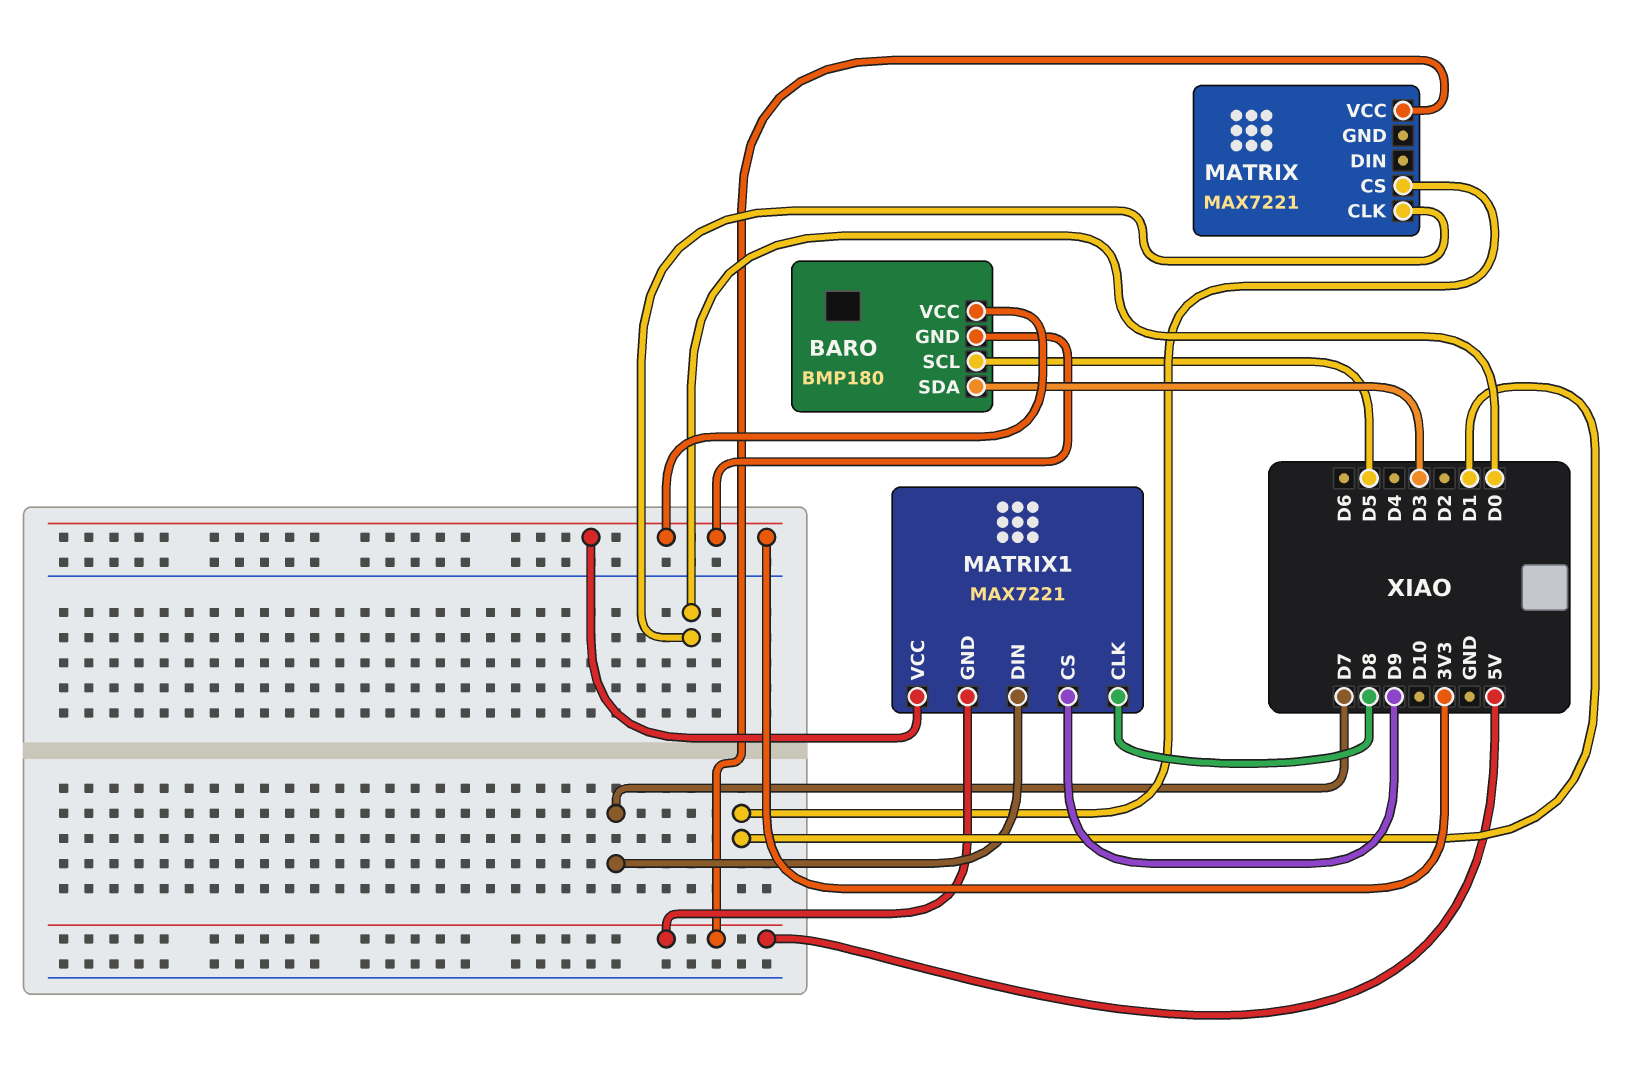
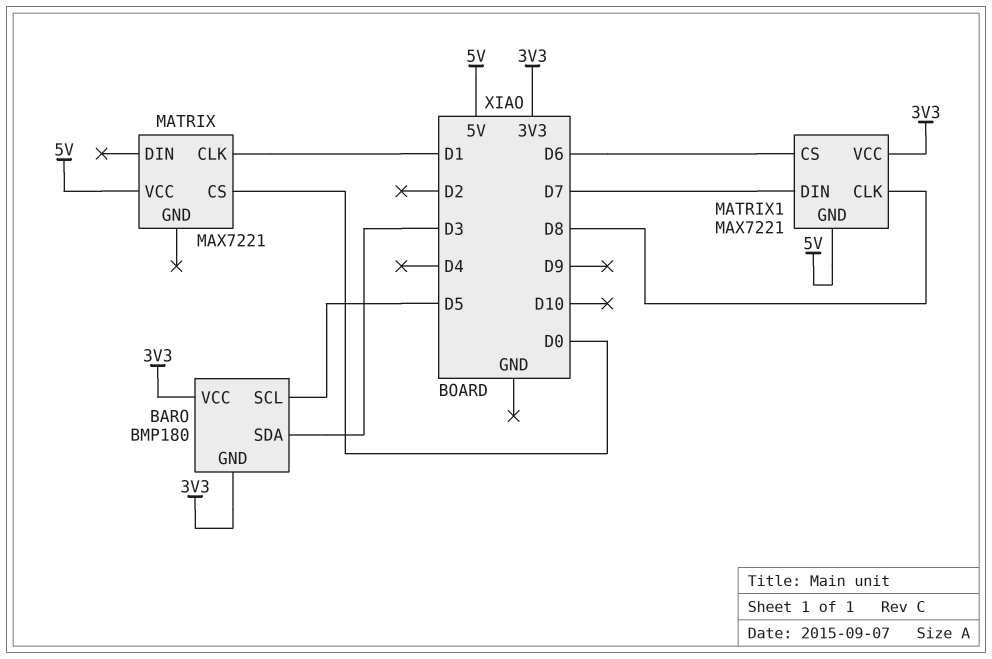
MATRIX pin CLK: D0 -> D1
MATRIX pin CS: D1 -> D0
MATRIX1 pin CS: D9 -> D6

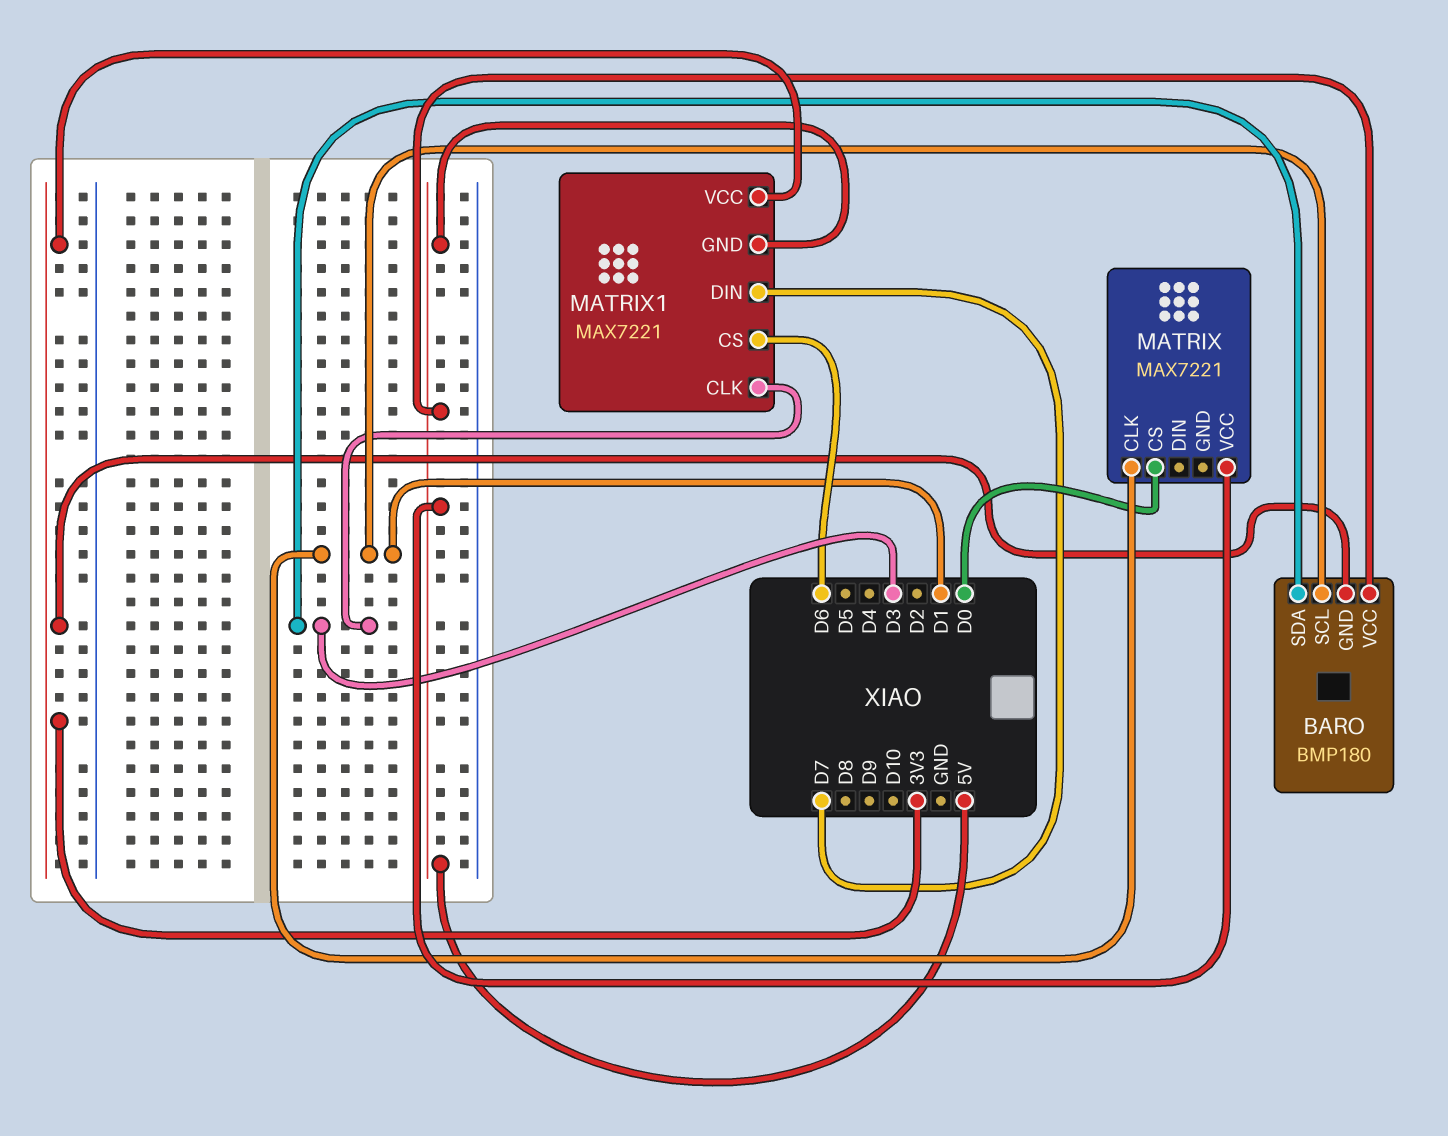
BARO pin SCL: D5 -> D1
BARO pin VCC: 3V3 -> 5V
MATRIX1 pin CLK: D8 -> D3

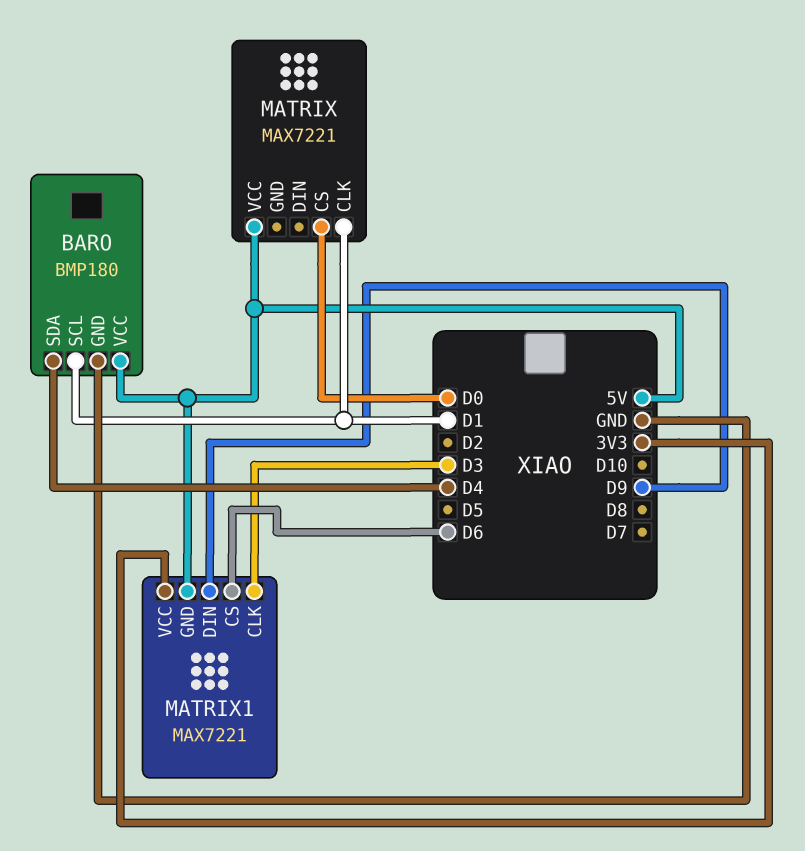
BARO pin GND: 3V3 -> GND
BARO pin SDA: D3 -> D4
MATRIX1 pin DIN: D7 -> D9

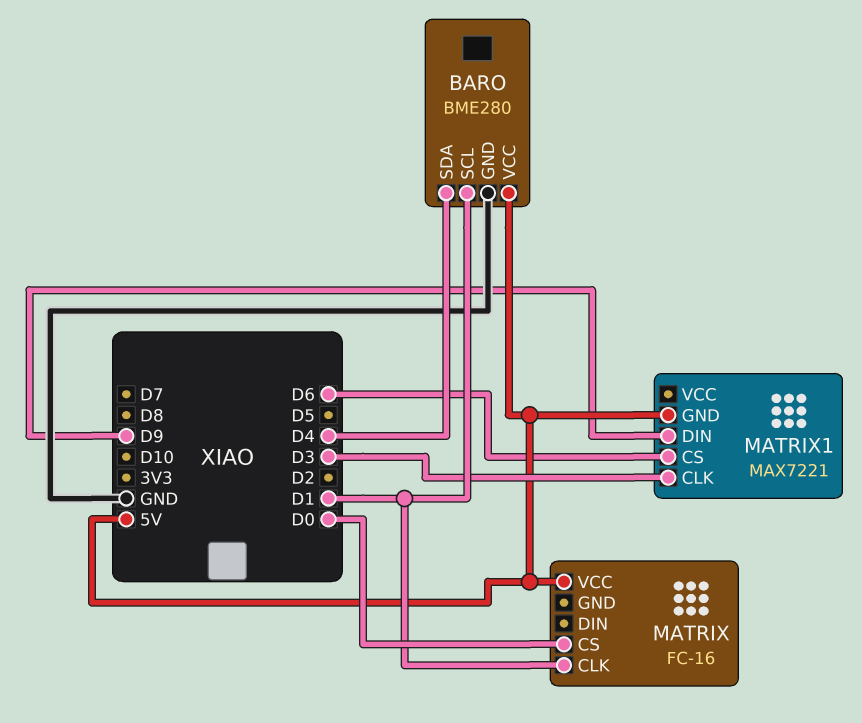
BARO: BMP180 -> BME280
MATRIX: MAX7221 -> FC-16
MATRIX1 pin VCC: 3V3 -> none

